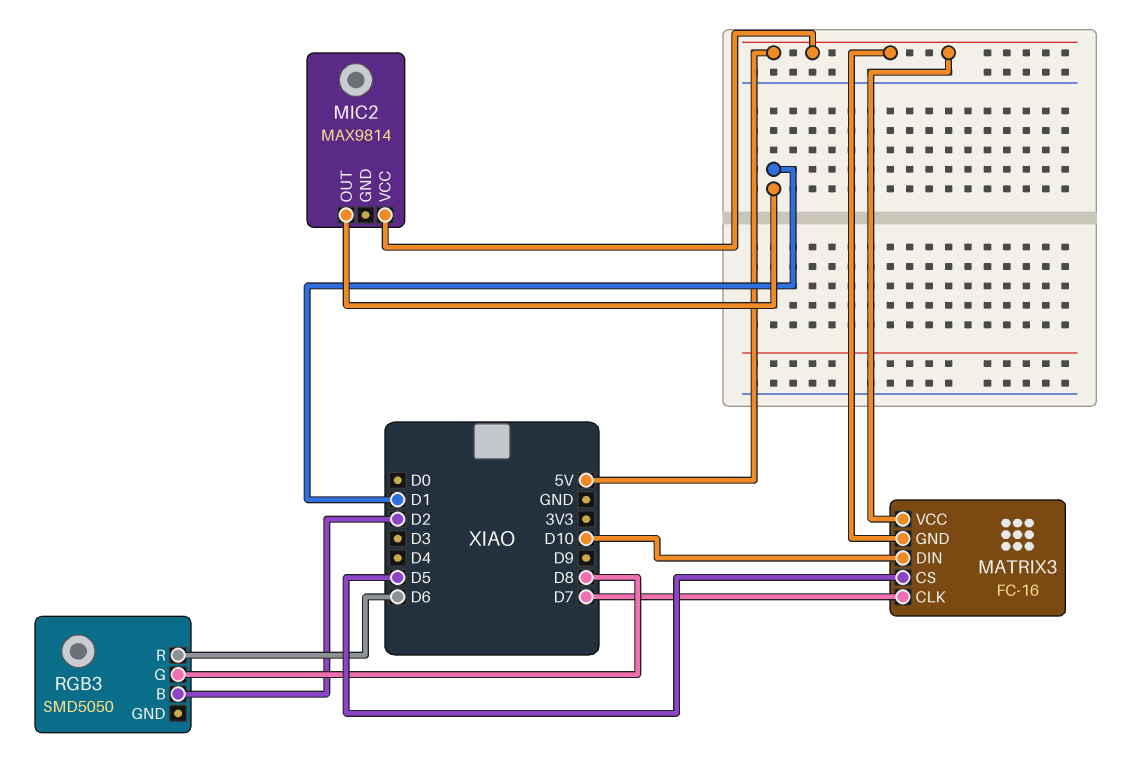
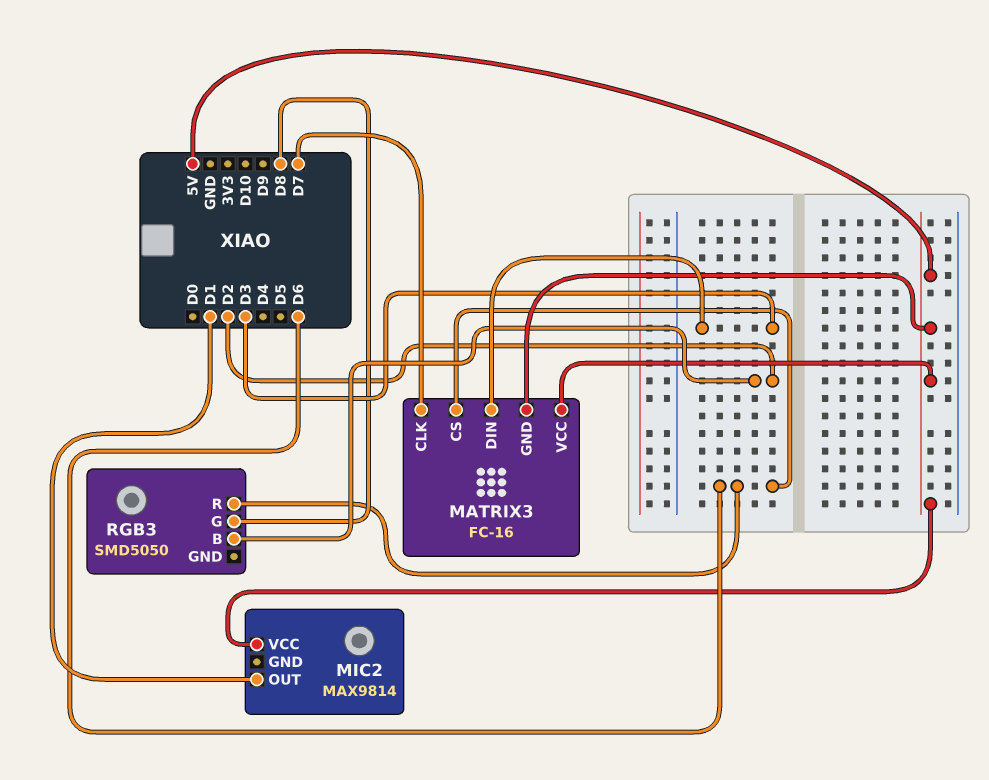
MATRIX3 pin CS: D5 -> D6
MATRIX3 pin DIN: D10 -> D3

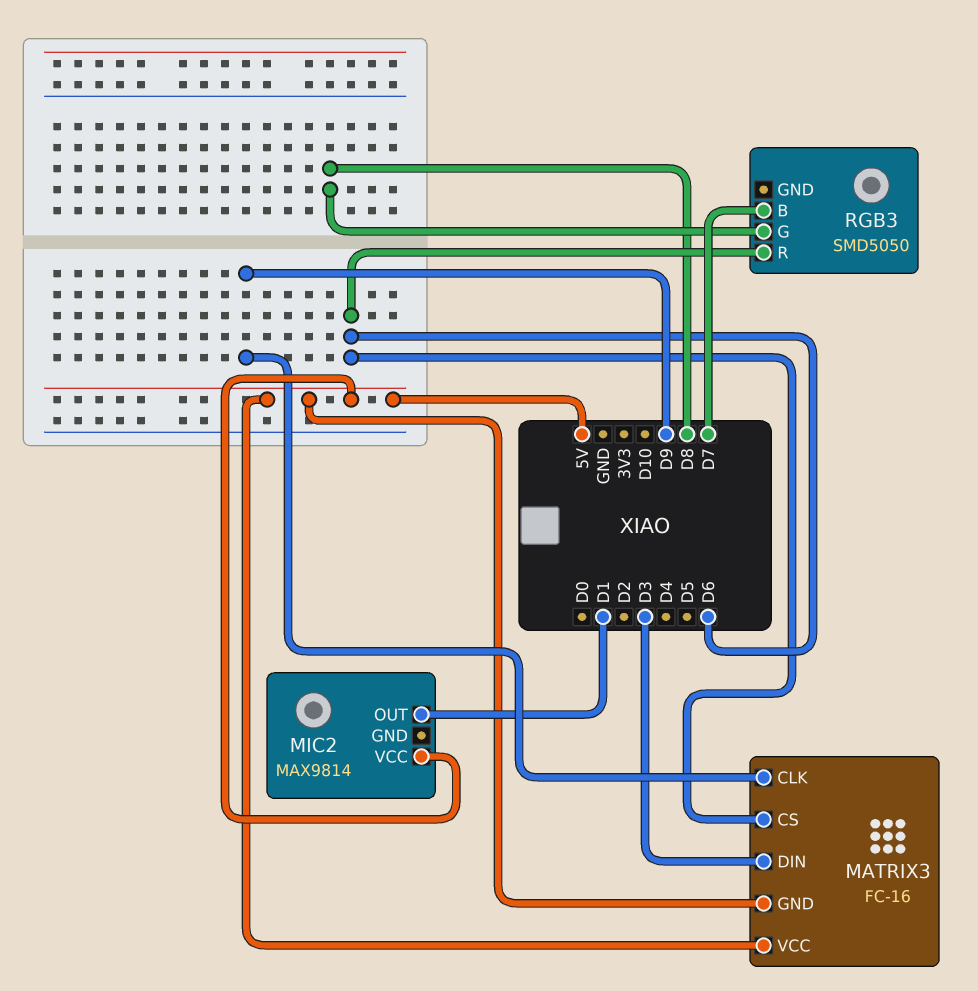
MATRIX3 pin CLK: D7 -> D9
RGB3 pin B: D2 -> D7

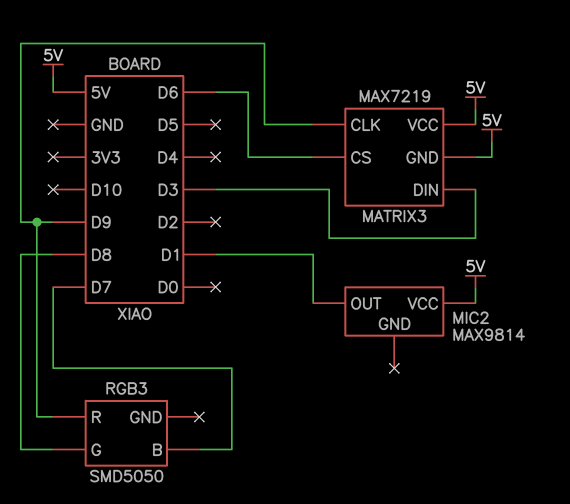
MATRIX3: FC-16 -> MAX7219
RGB3 pin R: D6 -> D9

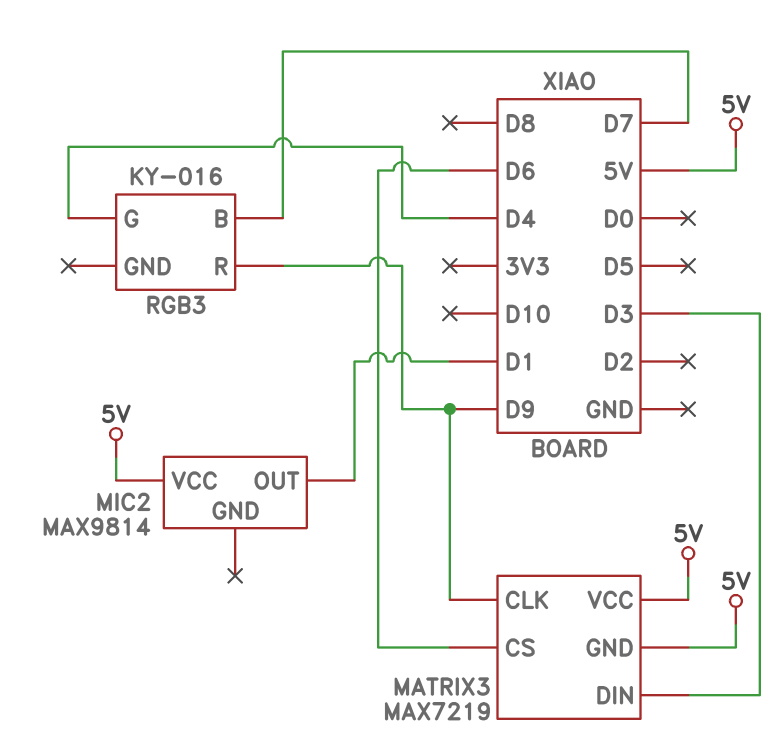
RGB3: SMD5050 -> KY-016
RGB3 pin G: D8 -> D4

